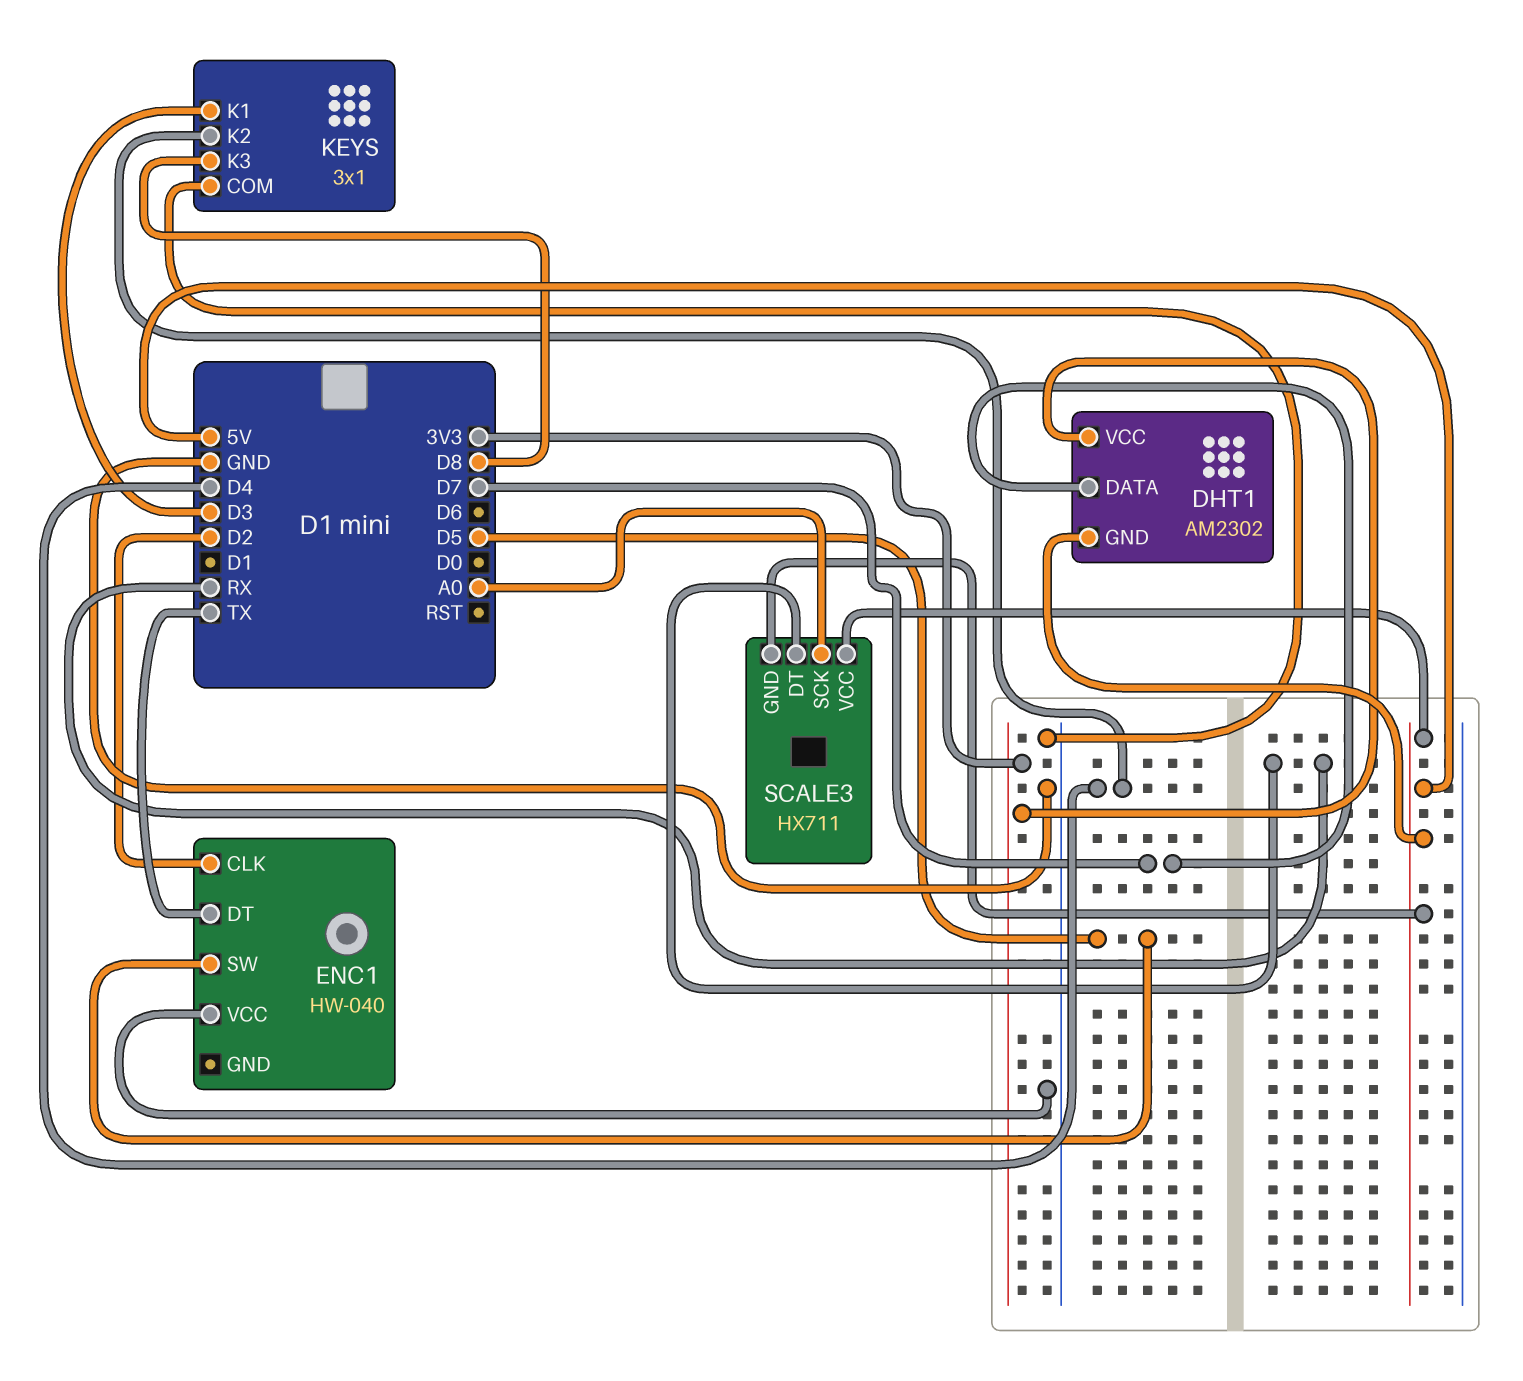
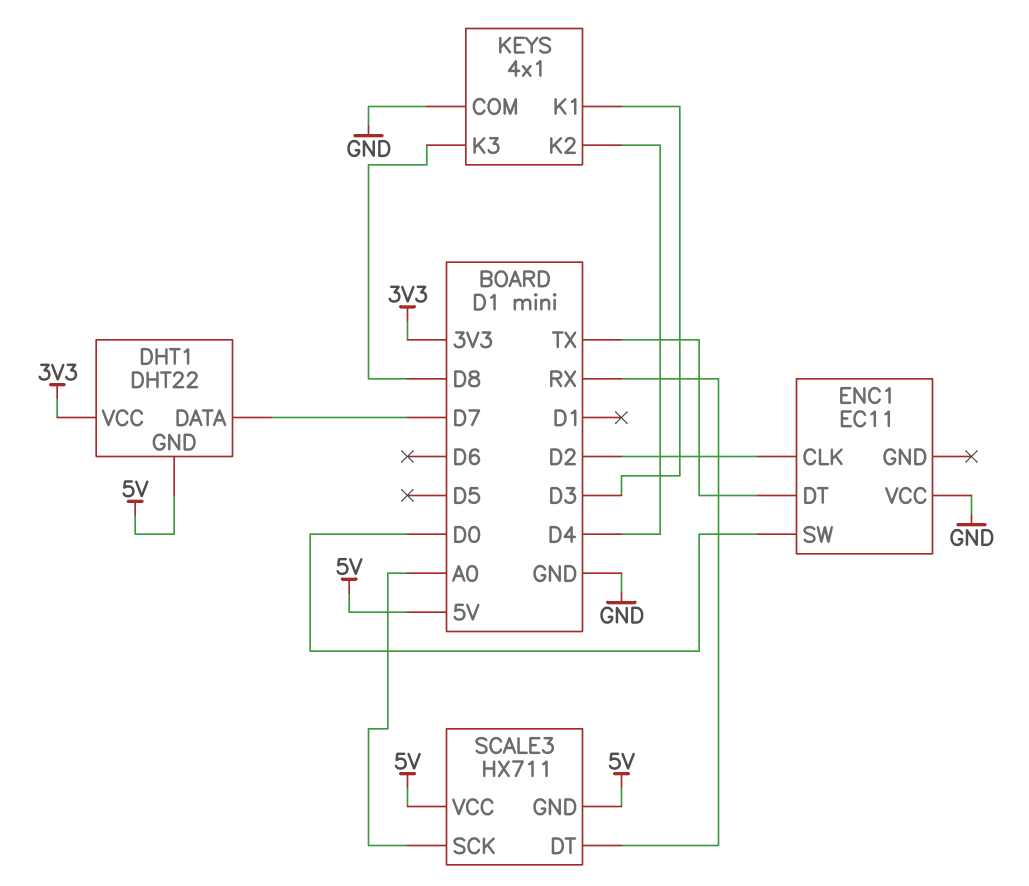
DHT1: AM2302 -> DHT22
ENC1: HW-040 -> EC11
ENC1 pin SW: D5 -> D0
KEYS: 3x1 -> 4x1

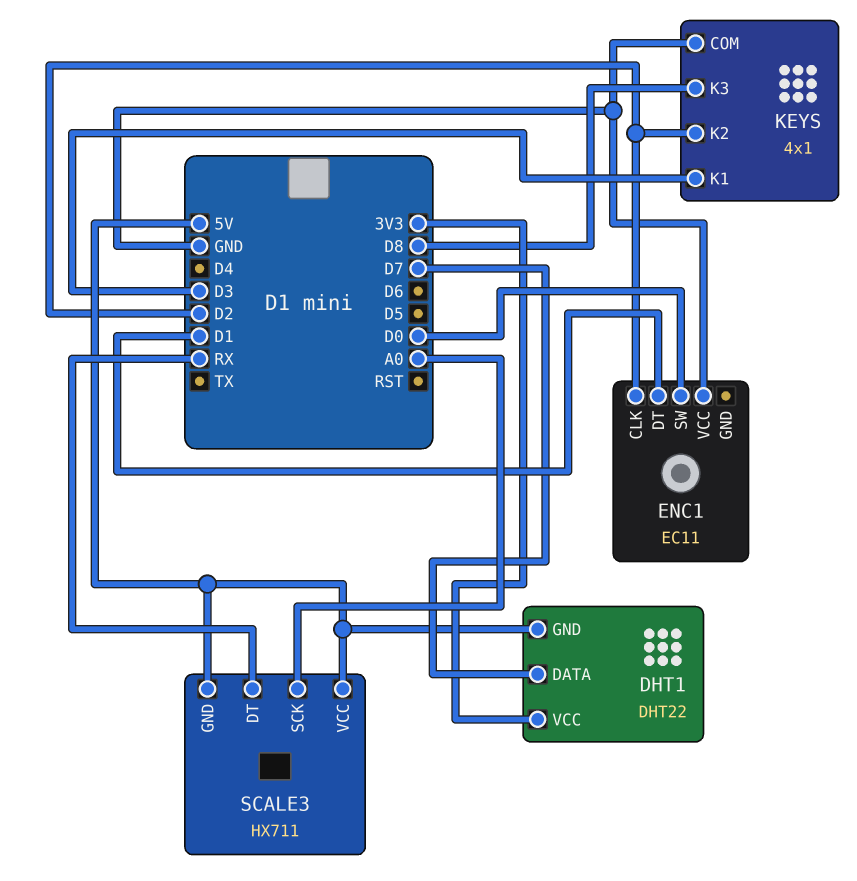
ENC1 pin DT: TX -> D1
KEYS pin K2: D4 -> D2

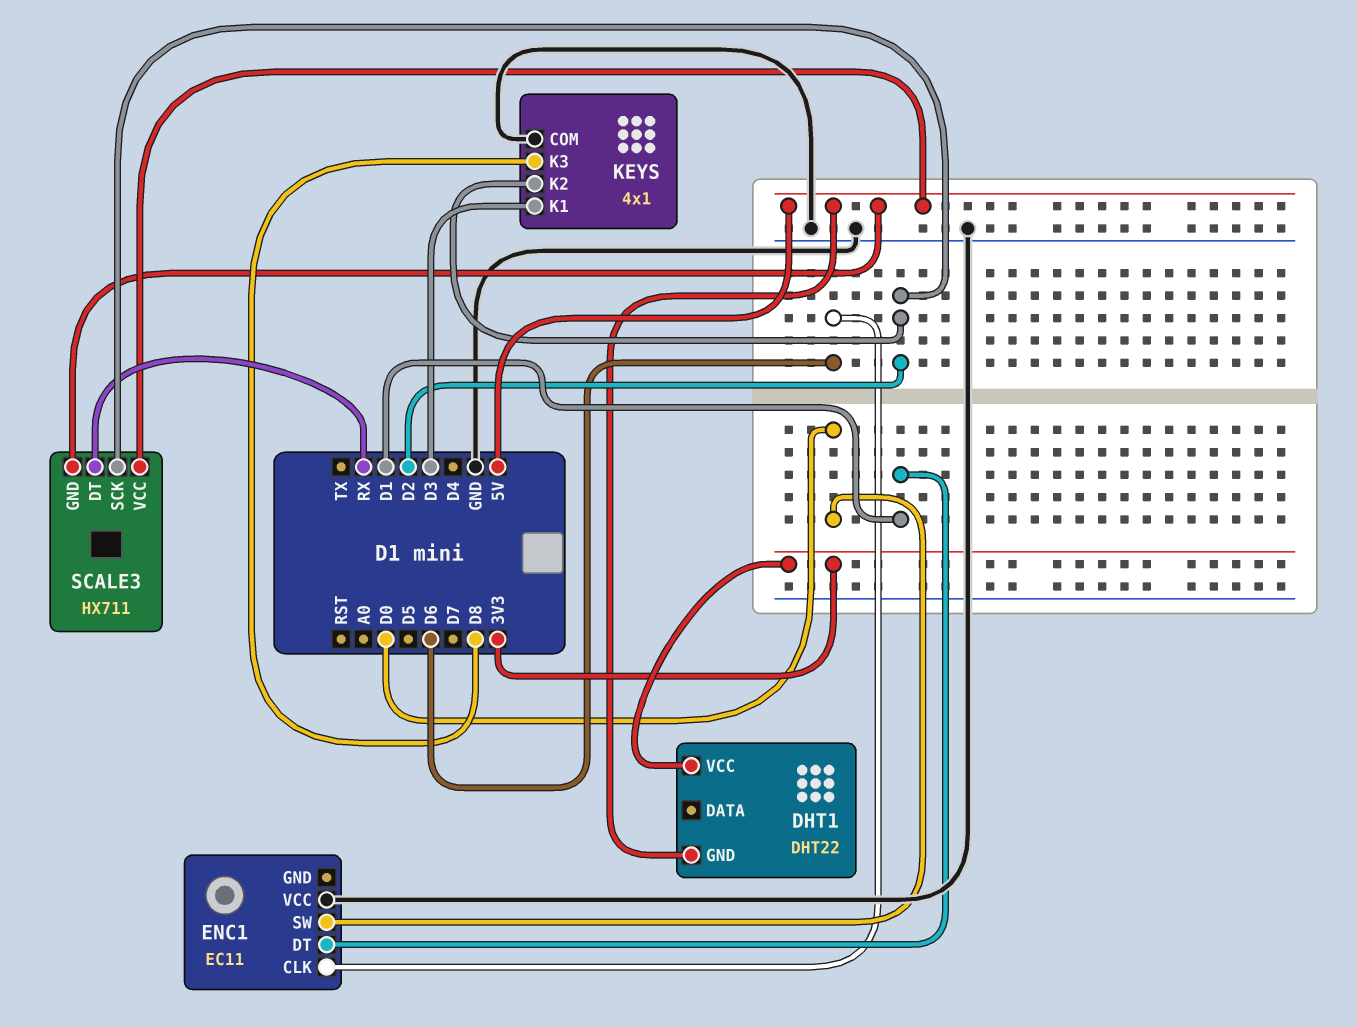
DHT1 pin DATA: D7 -> none
ENC1 pin CLK: D2 -> D6
SCALE3 pin SCK: A0 -> D2

